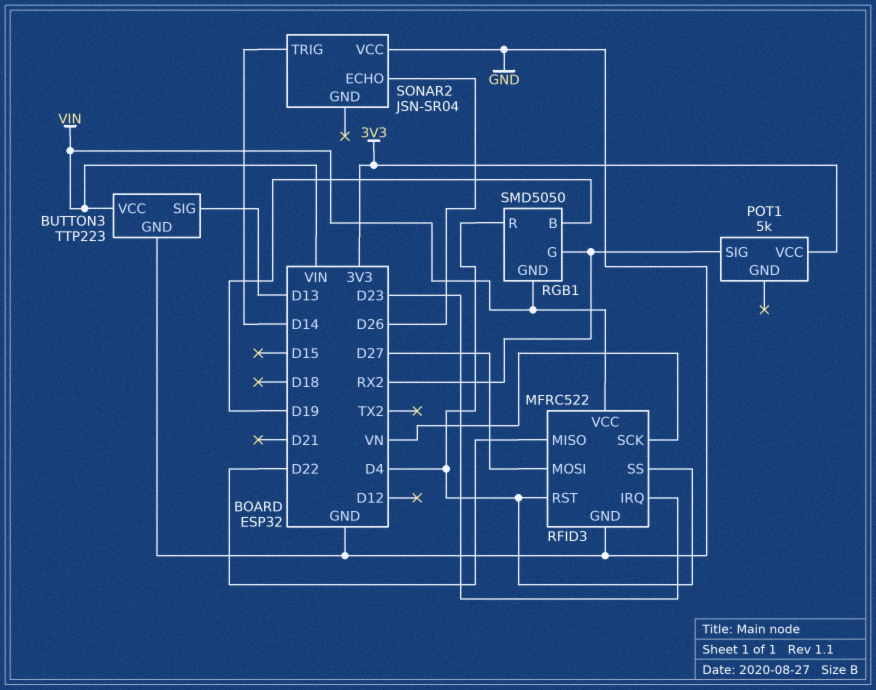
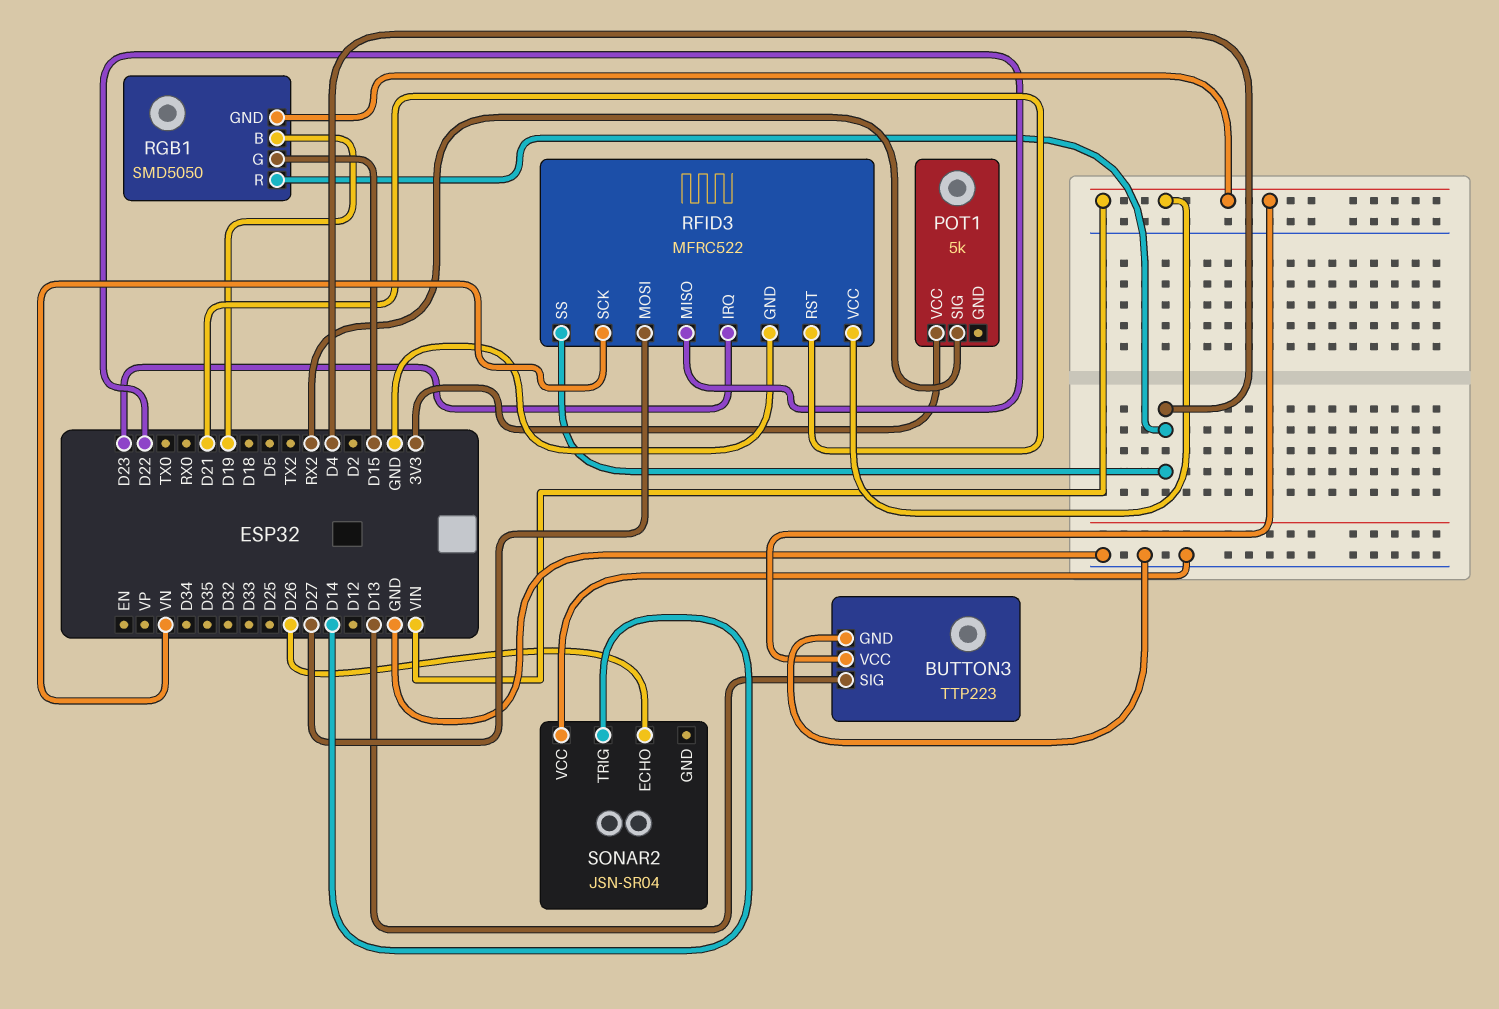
RFID3 pin RST: D4 -> D21
RGB1 pin G: RX2 -> D15

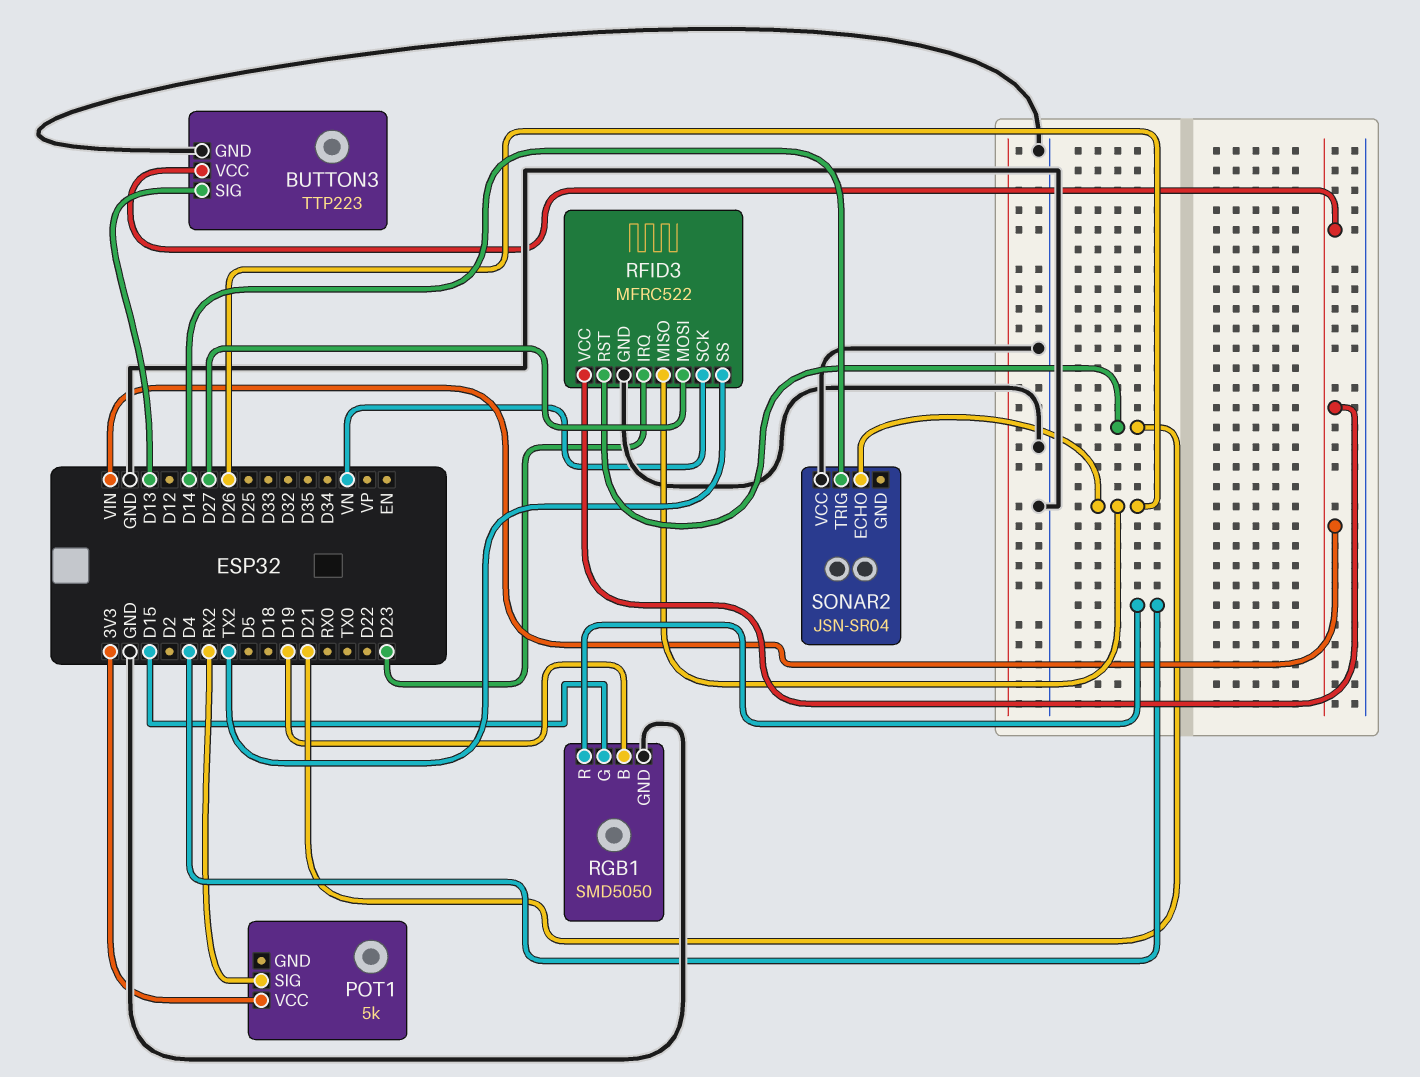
RFID3 pin MISO: D22 -> D26
RFID3 pin SS: D4 -> TX2
RGB1 pin GND: VIN -> GND

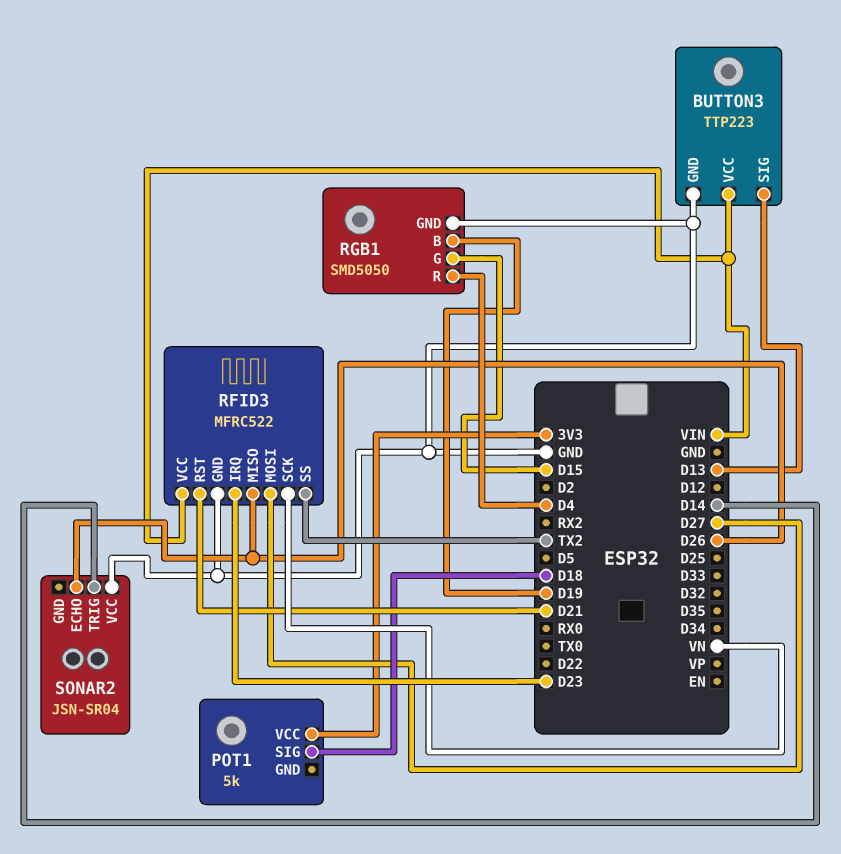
POT1 pin SIG: RX2 -> D18

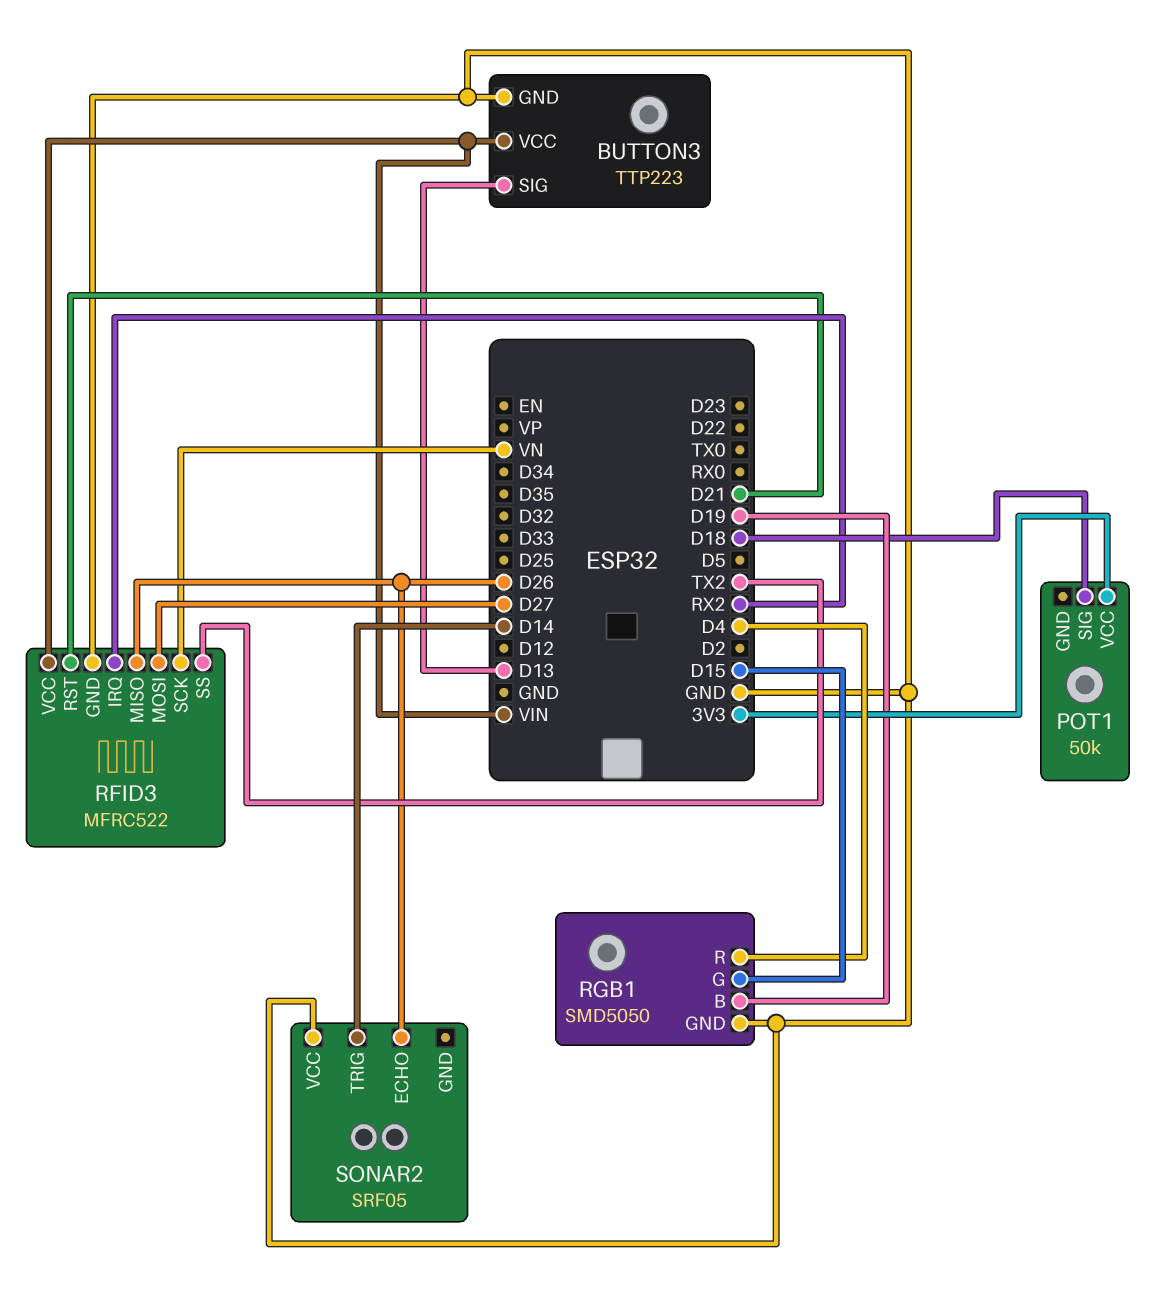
POT1: 5k -> 50k
RFID3 pin IRQ: D23 -> RX2
SONAR2: JSN-SR04 -> SRF05

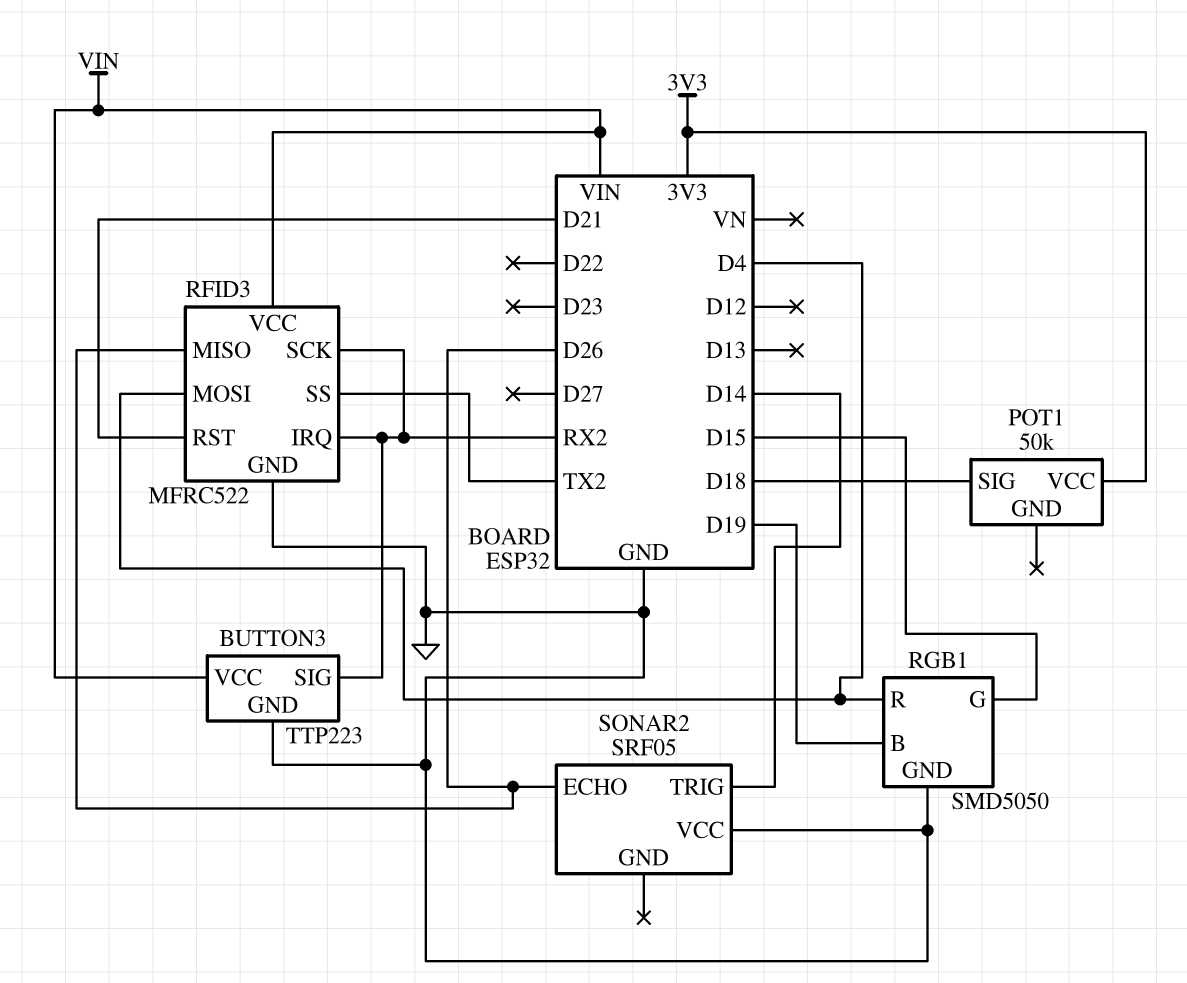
BUTTON3 pin SIG: D13 -> RX2
RFID3 pin MOSI: D27 -> D4
RFID3 pin SCK: VN -> RX2

